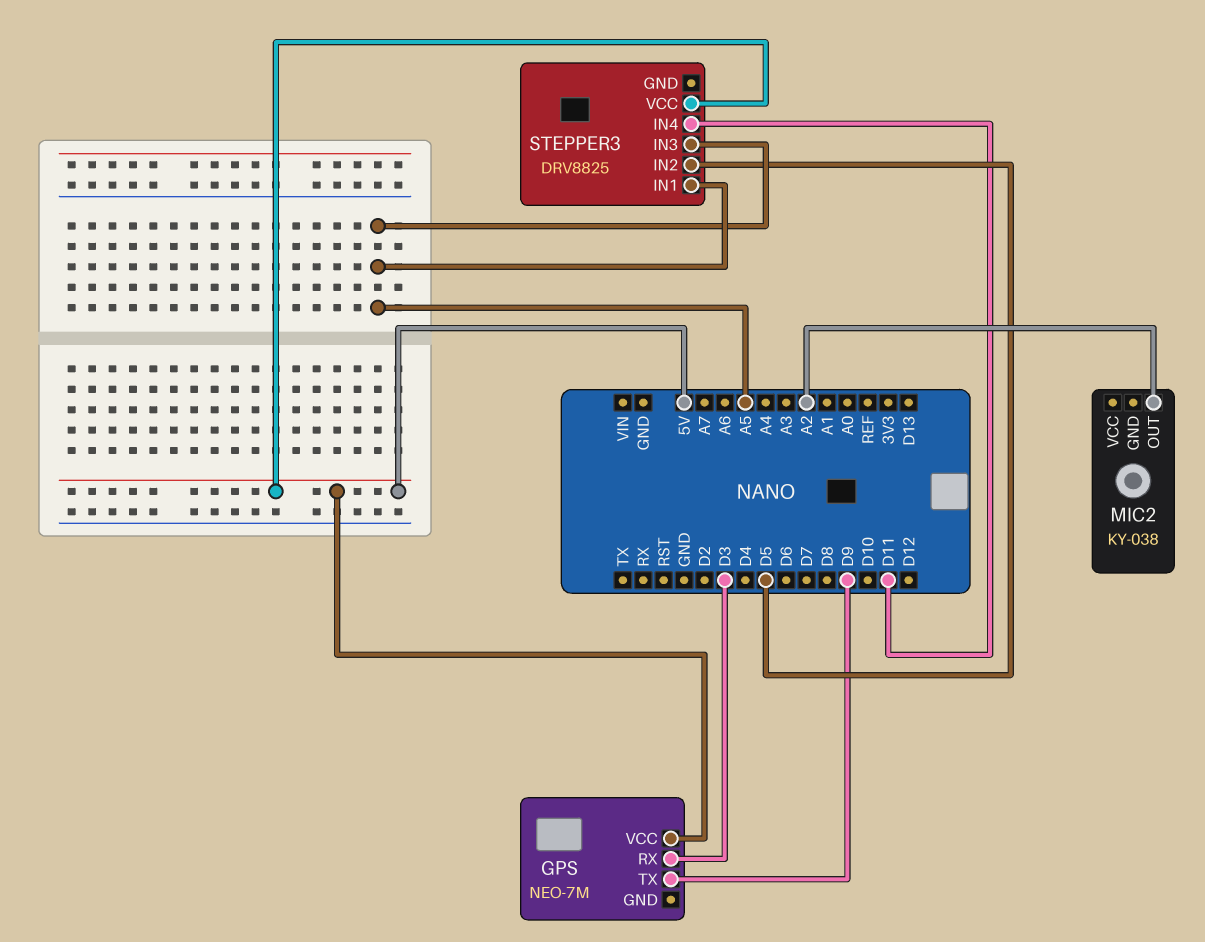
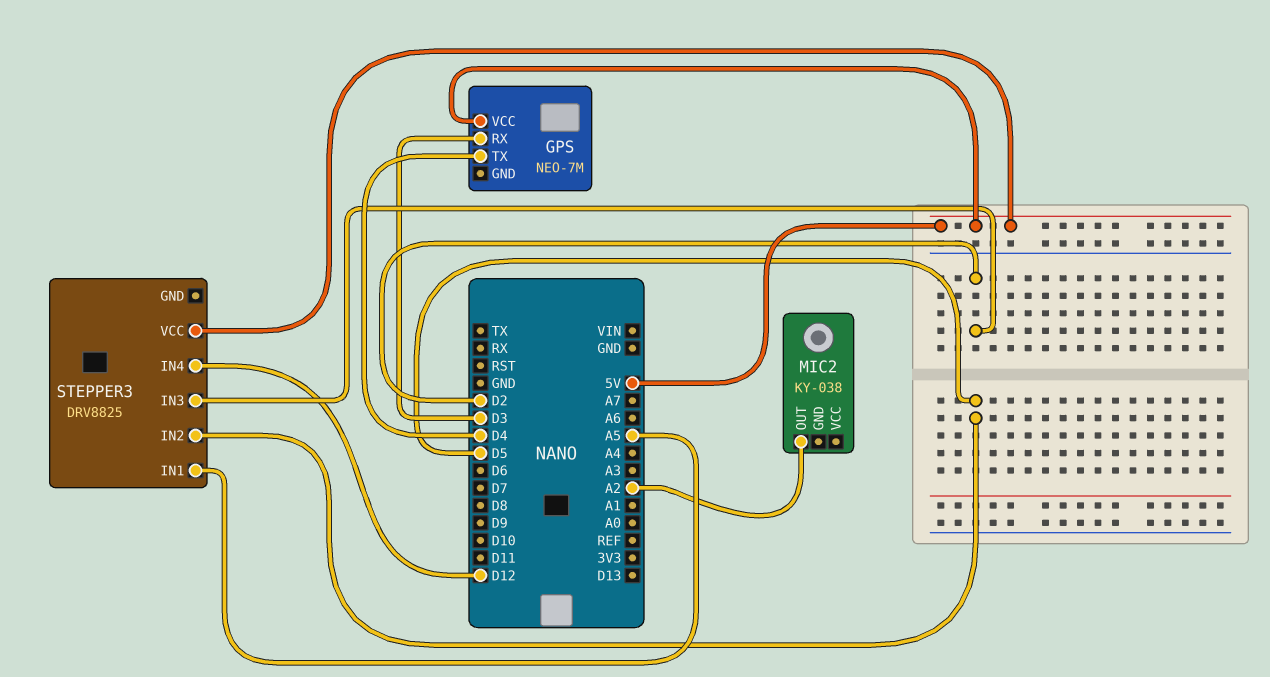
GPS pin TX: D9 -> D4
STEPPER3 pin IN3: A5 -> D2
STEPPER3 pin IN4: D11 -> D12

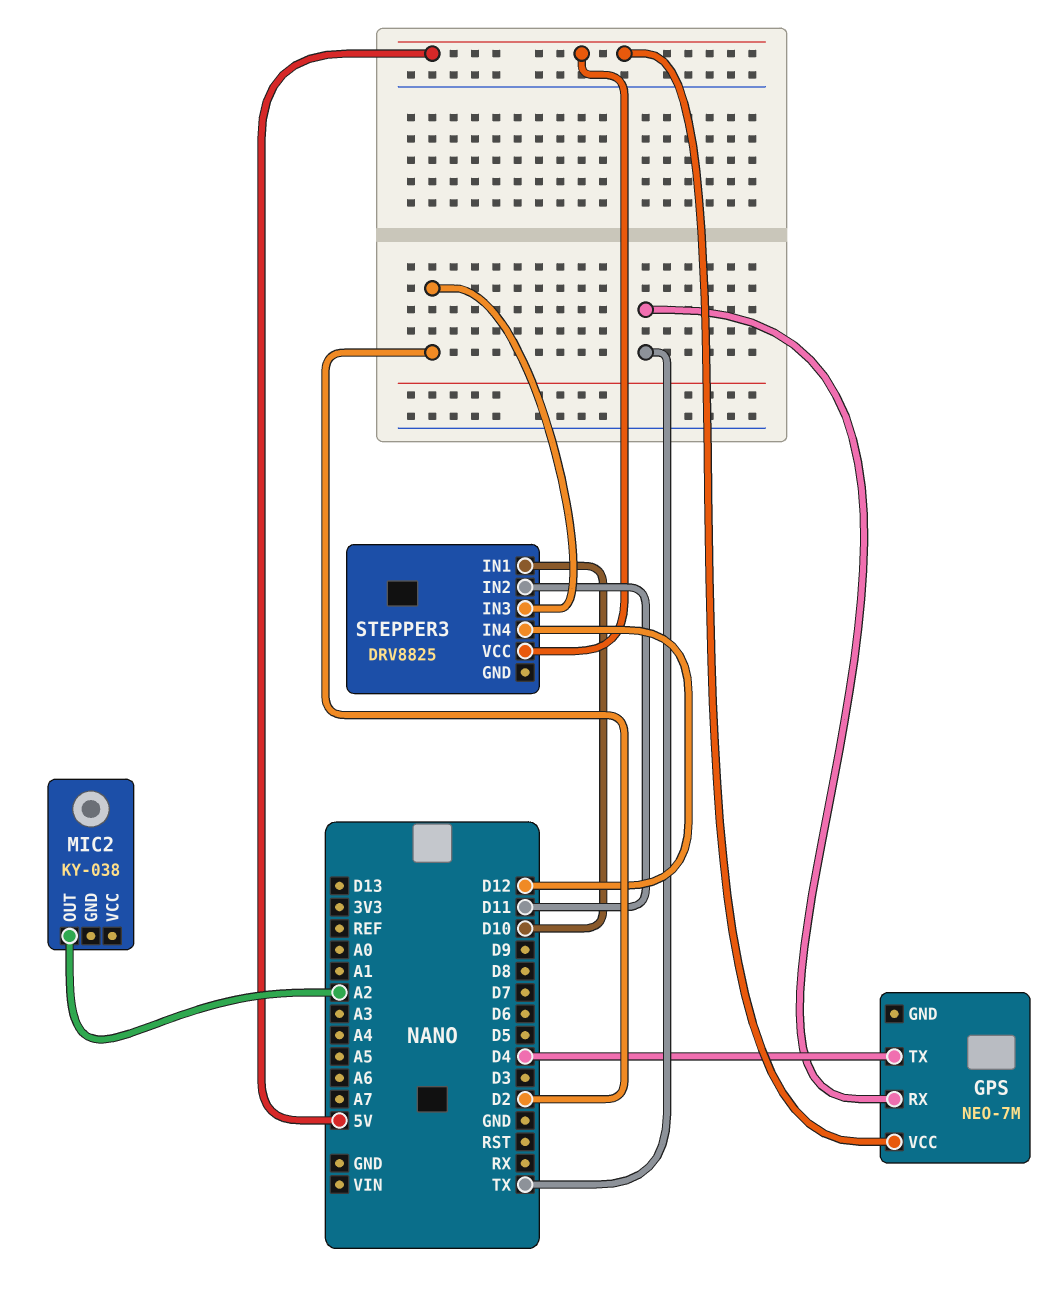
GPS pin RX: D3 -> TX
STEPPER3 pin IN1: A5 -> D10
STEPPER3 pin IN2: D5 -> D11

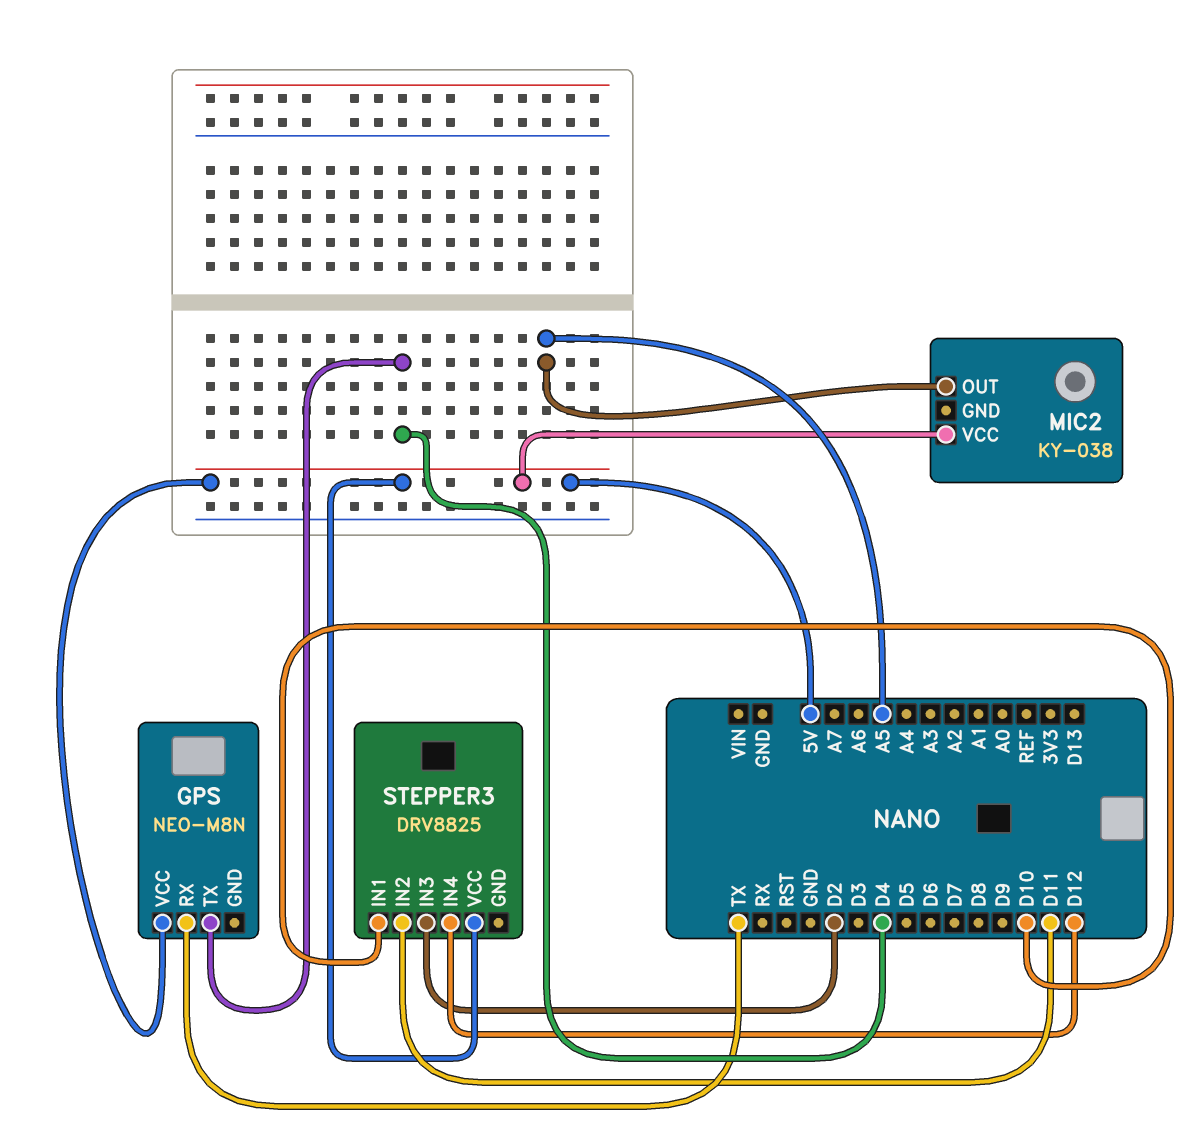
GPS: NEO-7M -> NEO-M8N
MIC2 pin OUT: A2 -> A5
MIC2 pin VCC: none -> 5V

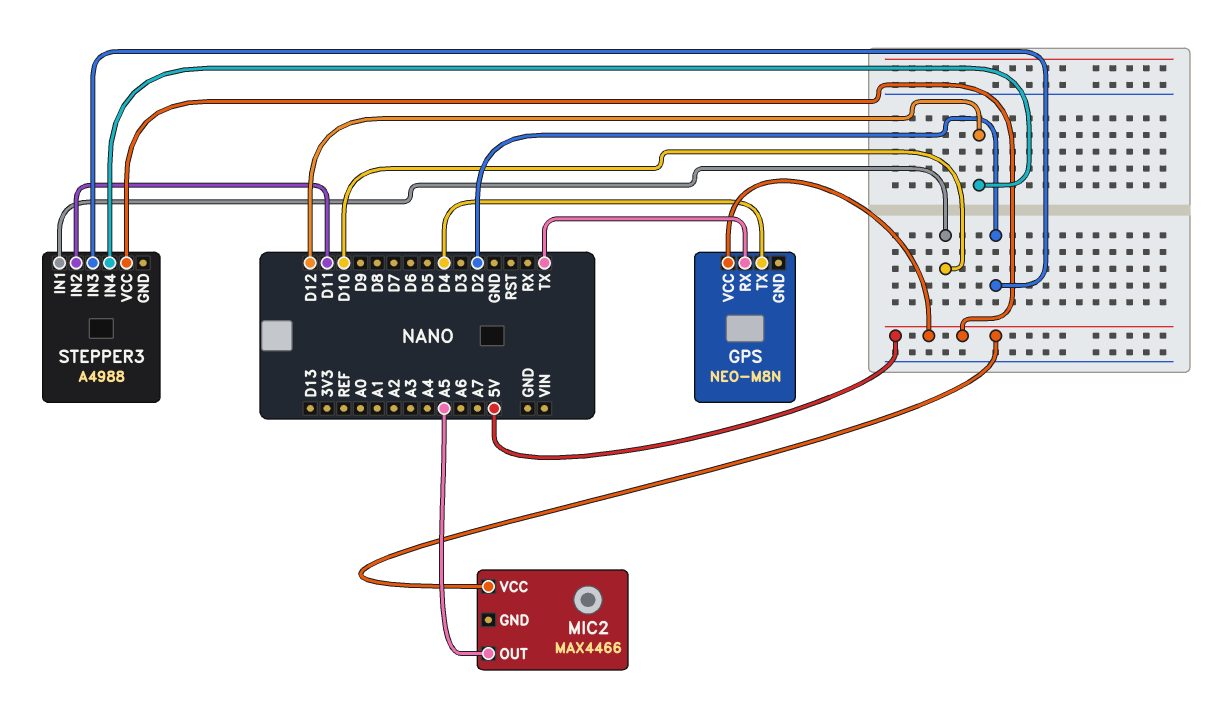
MIC2: KY-038 -> MAX4466
STEPPER3: DRV8825 -> A4988

